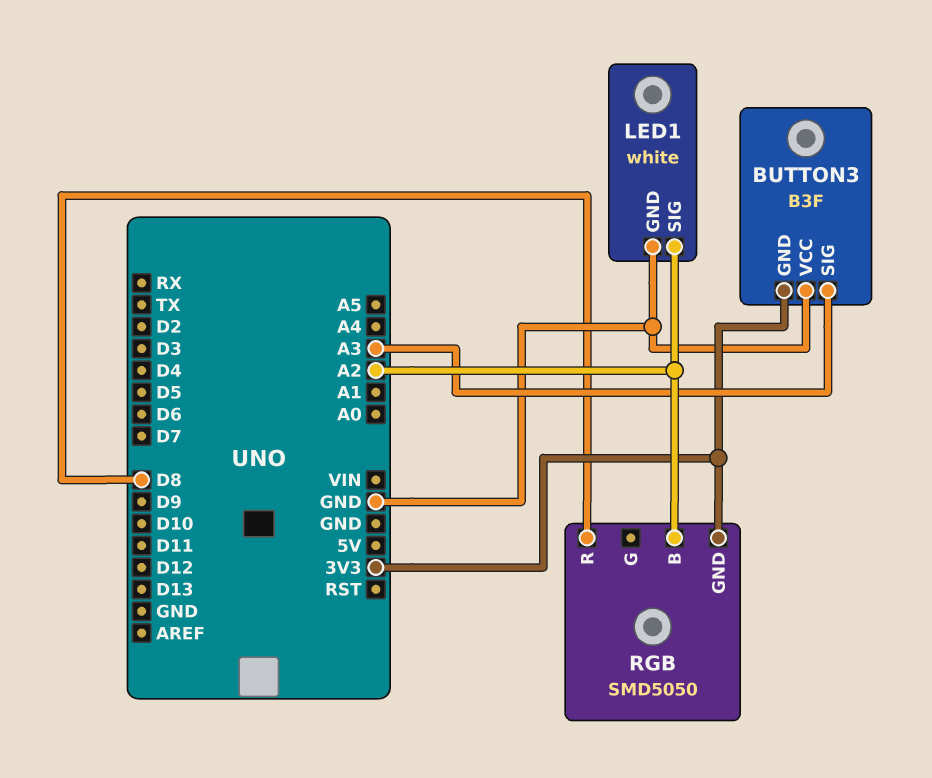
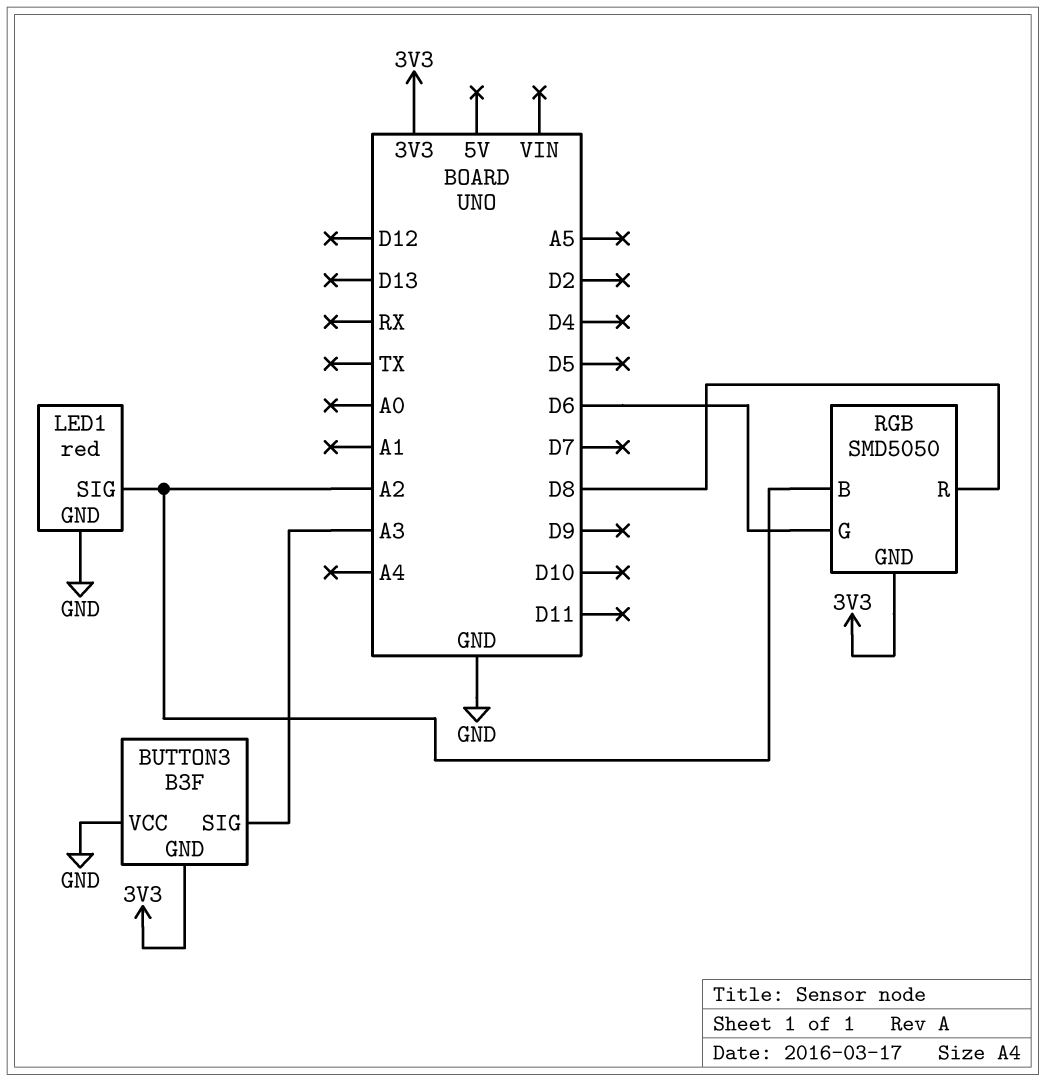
LED1: white -> red
RGB pin G: none -> D6

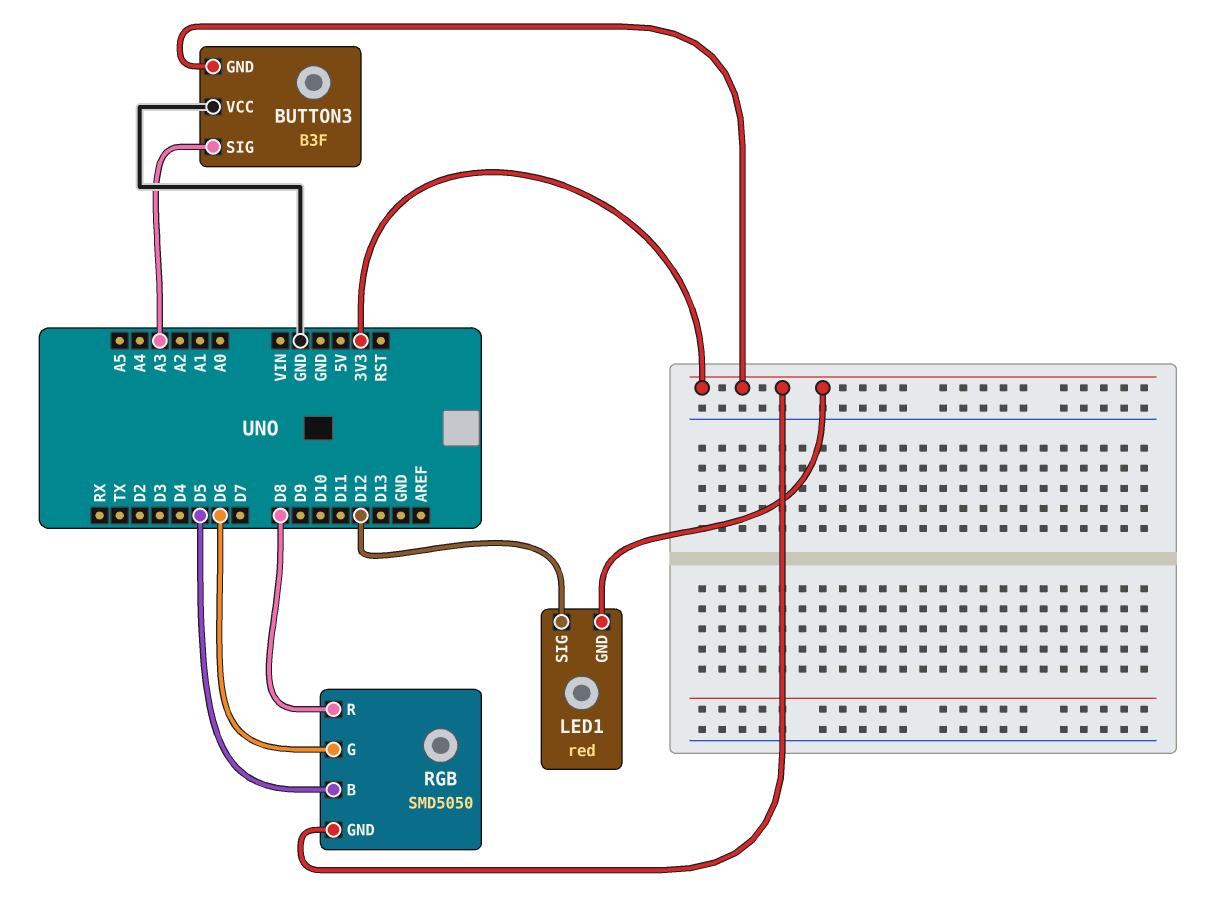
LED1 pin GND: GND -> 3V3
LED1 pin SIG: A2 -> D12
RGB pin B: A2 -> D5

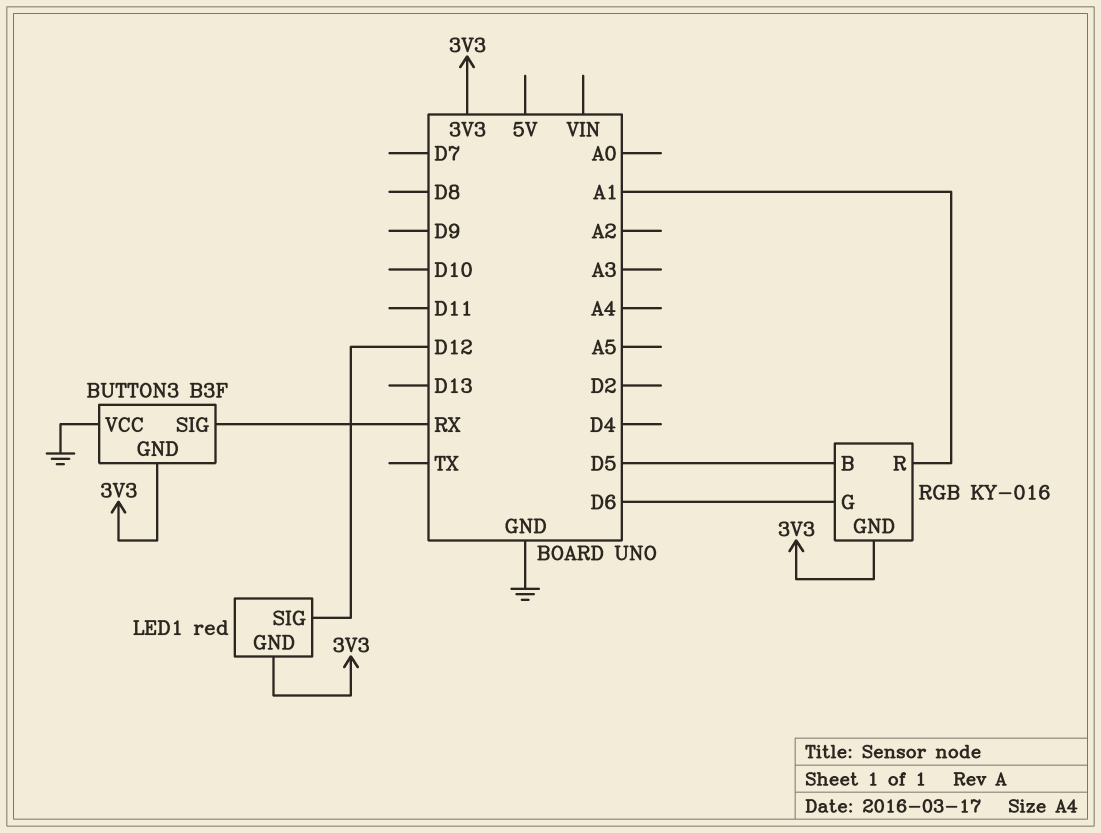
BUTTON3 pin SIG: A3 -> RX
RGB: SMD5050 -> KY-016
RGB pin R: D8 -> A1

